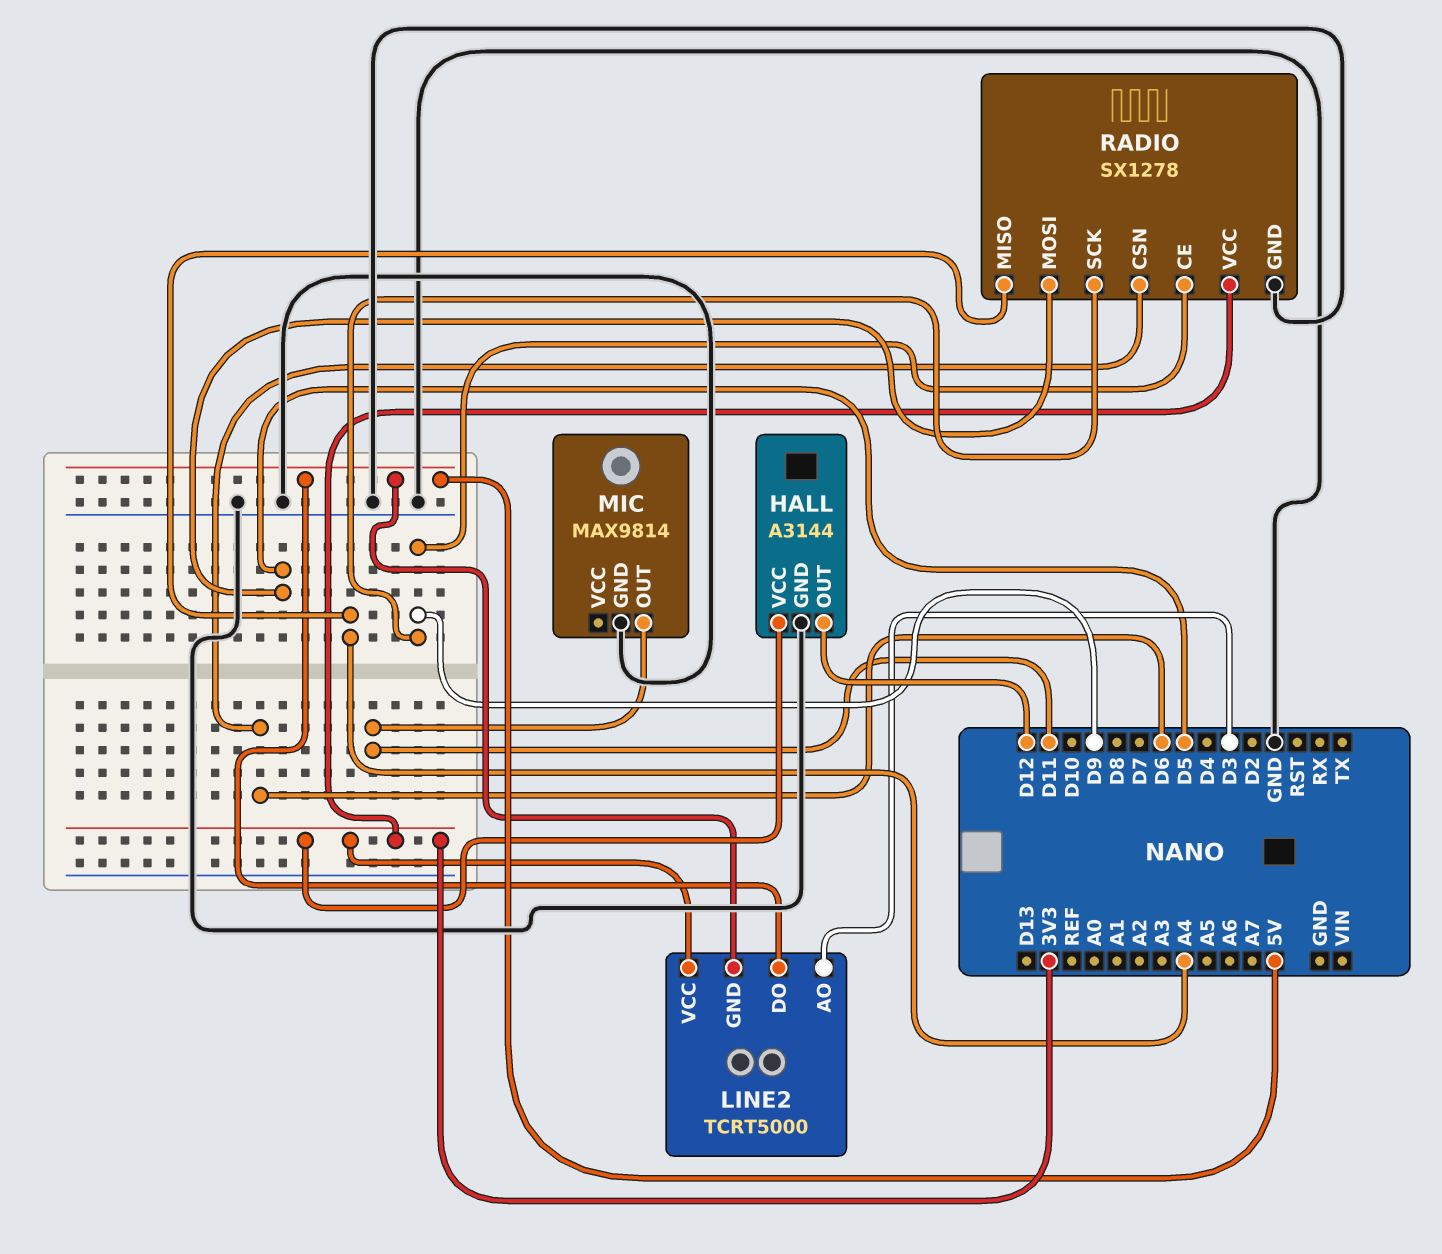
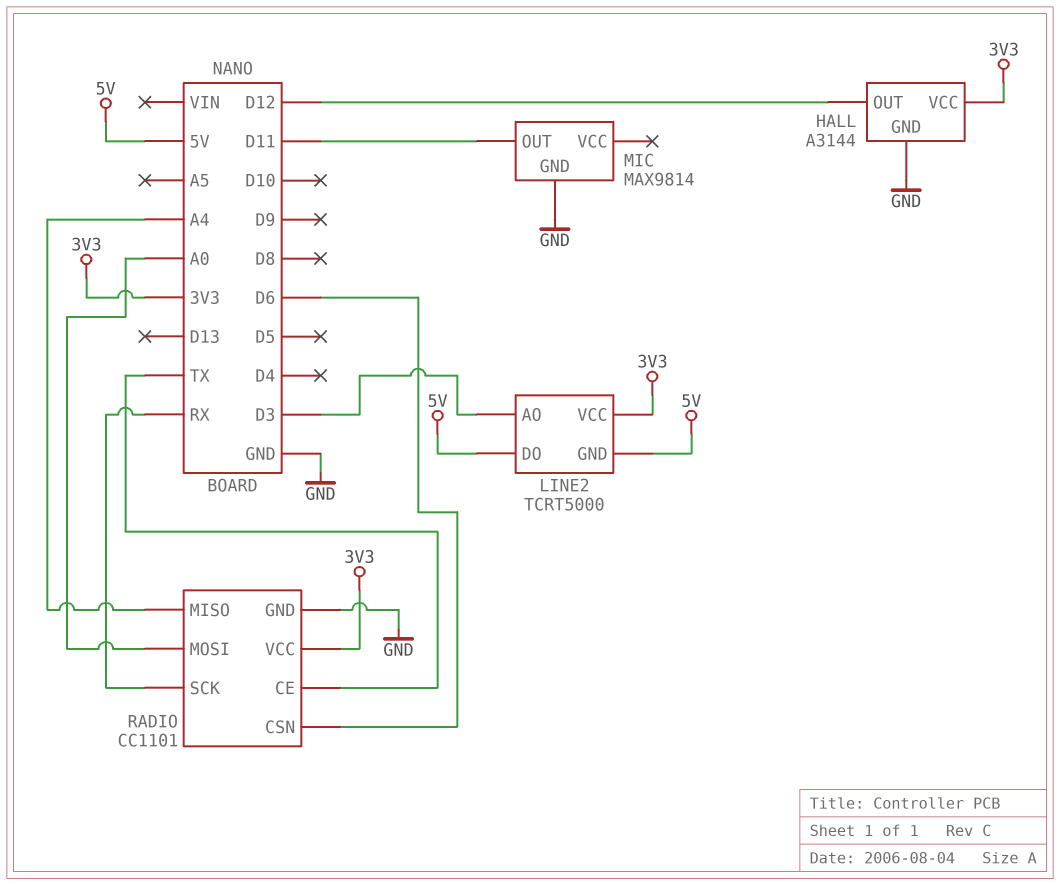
RADIO: SX1278 -> CC1101
RADIO pin CE: D9 -> TX
RADIO pin MOSI: D5 -> A0
RADIO pin SCK: D9 -> RX

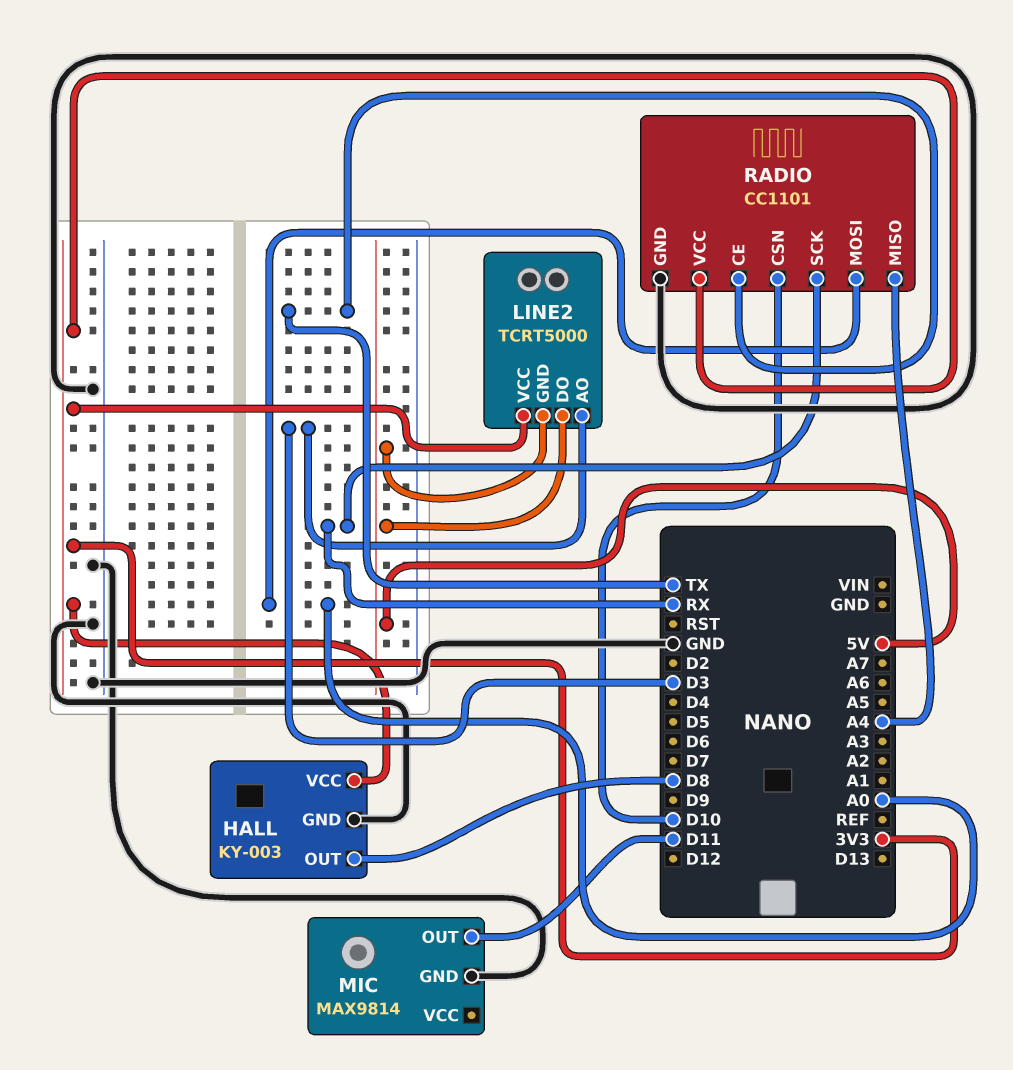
HALL: A3144 -> KY-003
HALL pin OUT: D12 -> D8
RADIO pin CSN: D6 -> D10

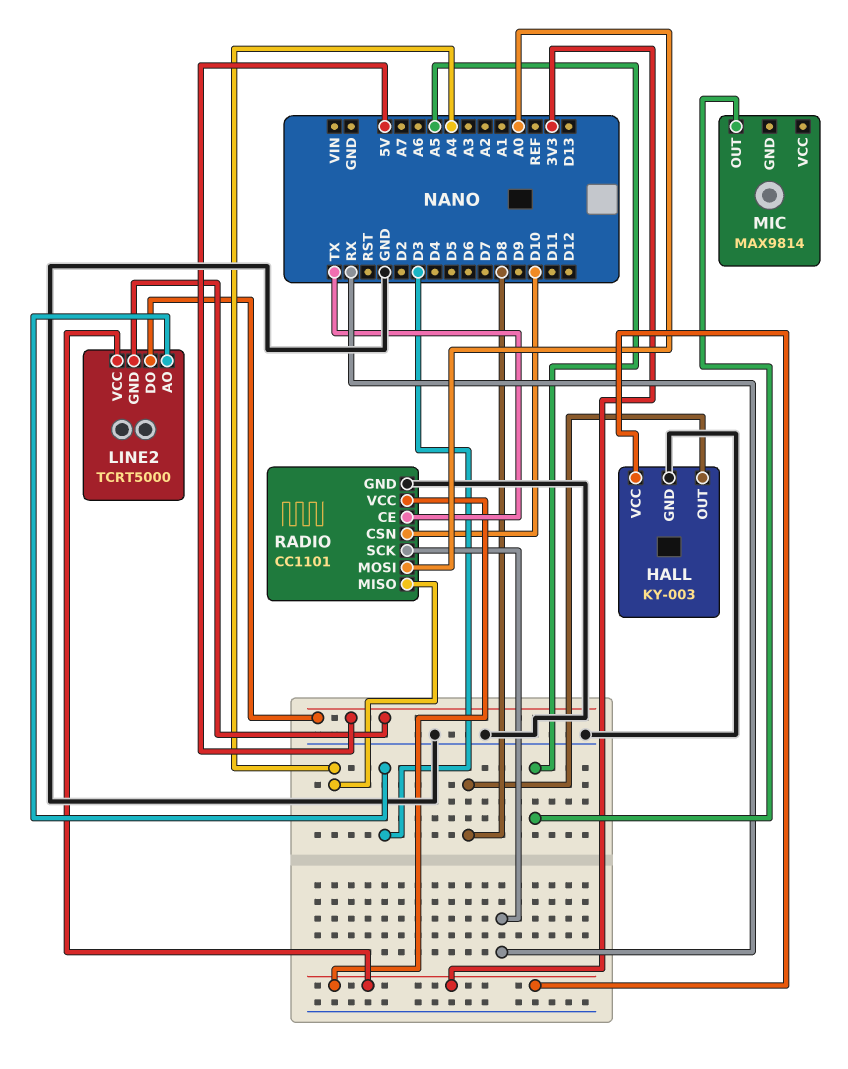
MIC pin GND: GND -> none
MIC pin OUT: D11 -> A5

